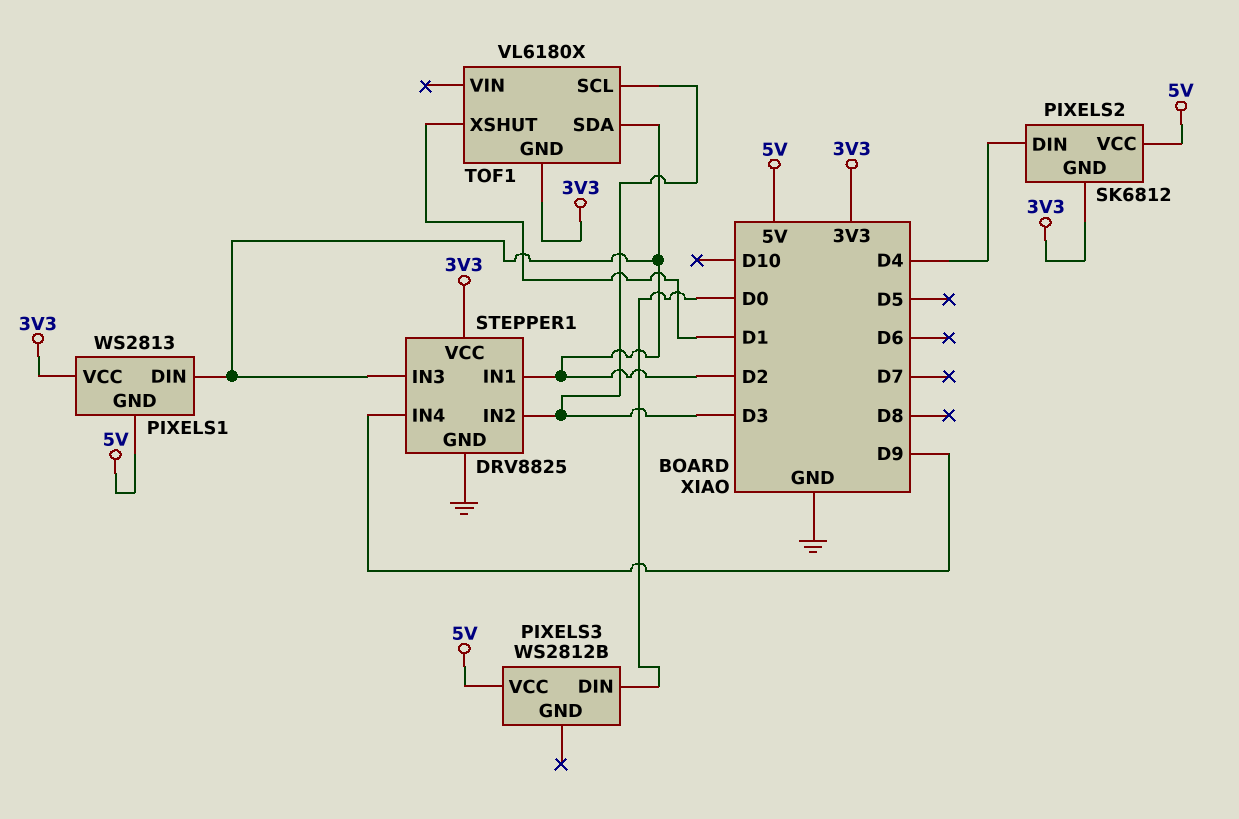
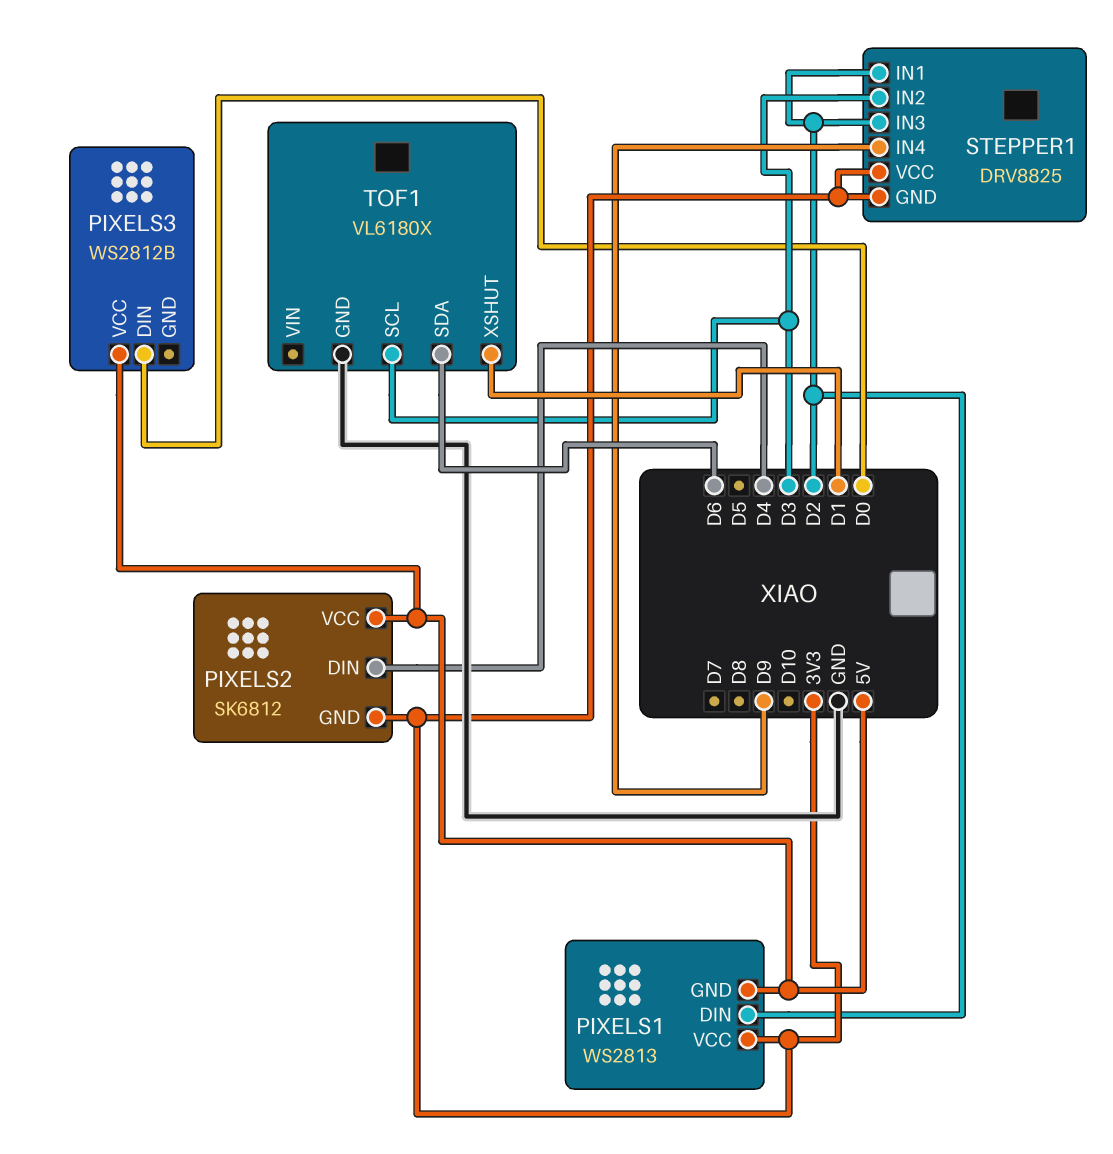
STEPPER1 pin GND: GND -> 3V3
TOF1 pin GND: 3V3 -> GND
TOF1 pin SDA: D2 -> D6

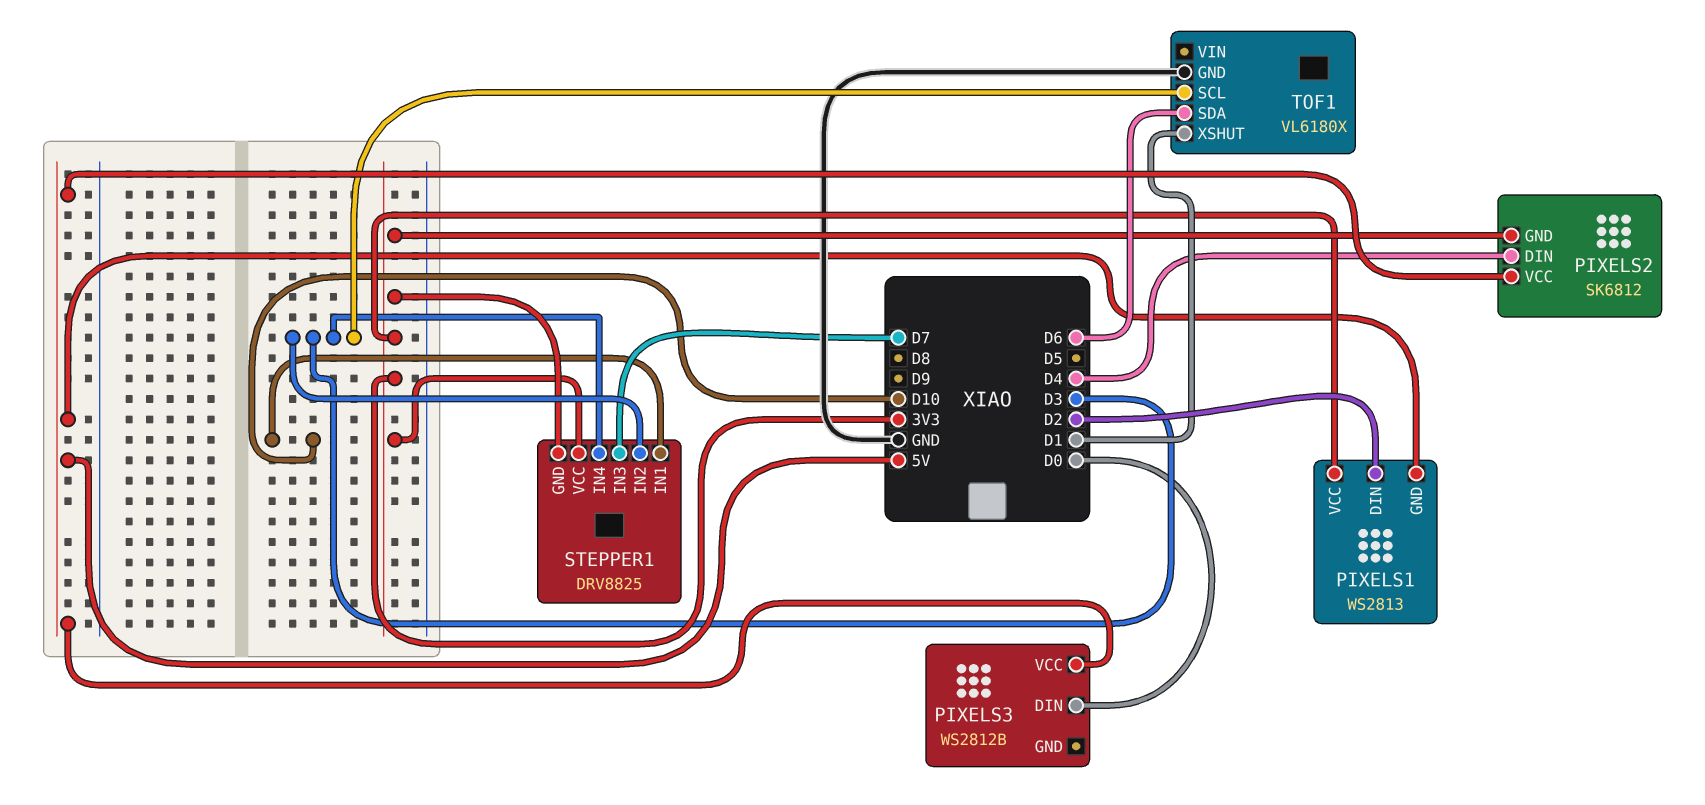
STEPPER1 pin IN1: D2 -> D10
STEPPER1 pin IN3: D2 -> D7
STEPPER1 pin IN4: D9 -> D3

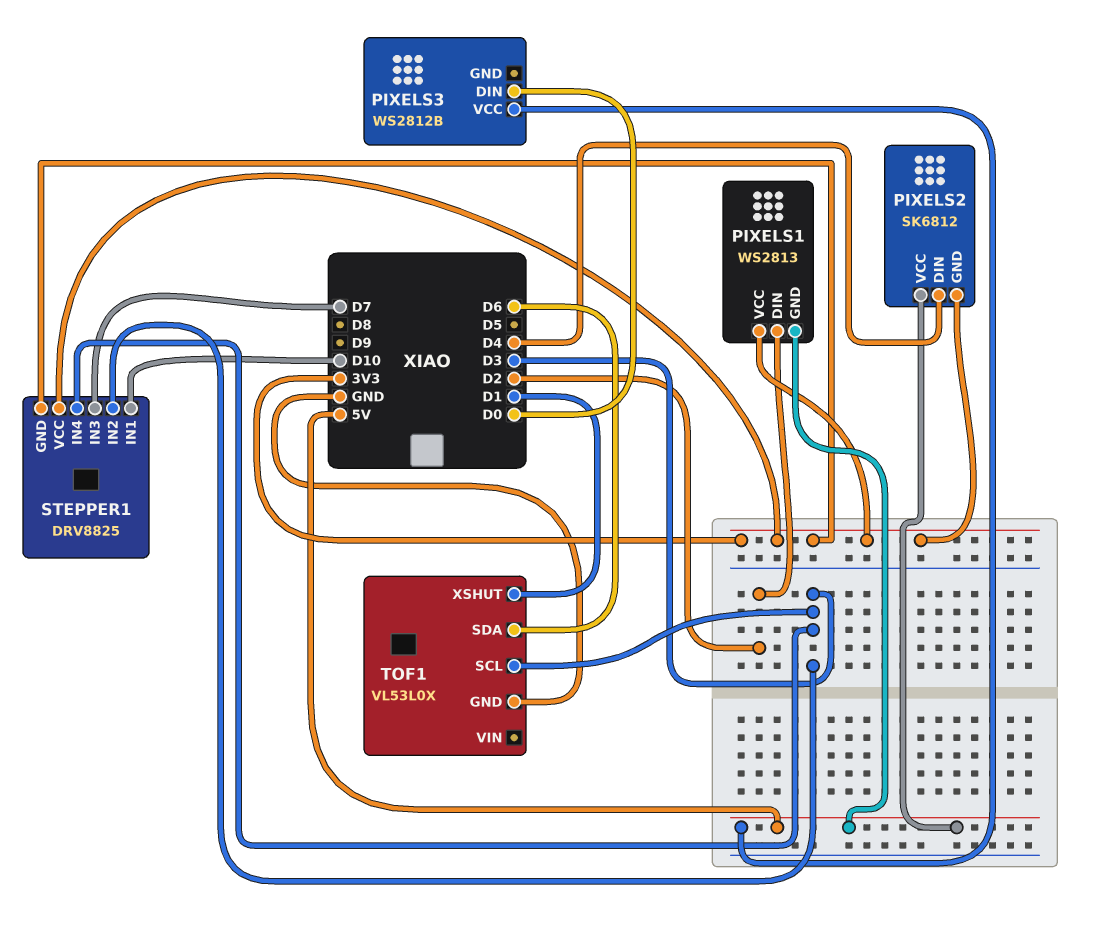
TOF1: VL6180X -> VL53L0X

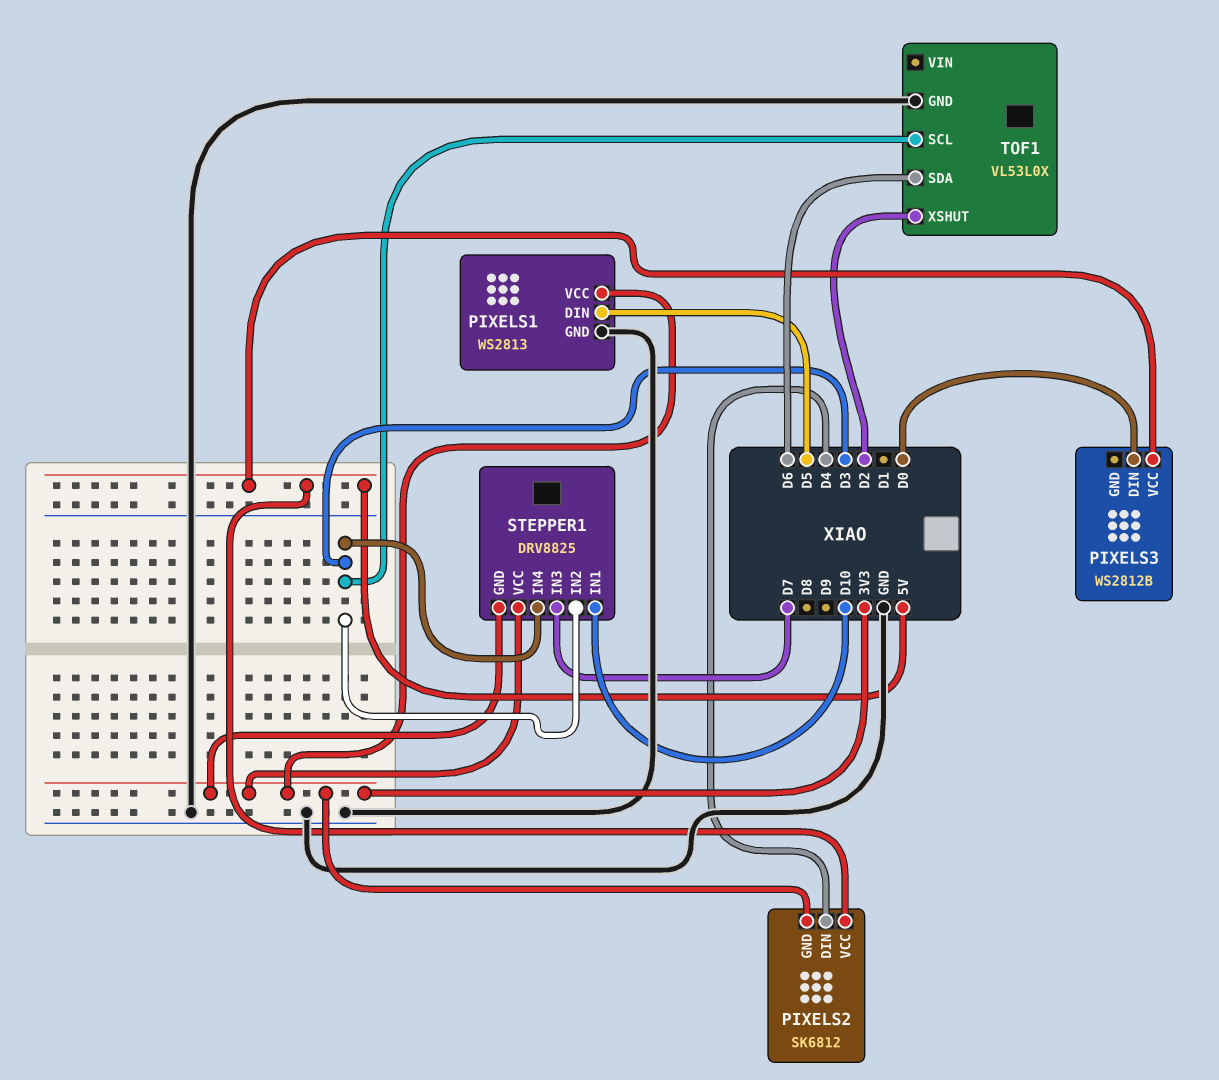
PIXELS1 pin DIN: D2 -> D5
PIXELS1 pin GND: 5V -> GND
TOF1 pin XSHUT: D1 -> D2

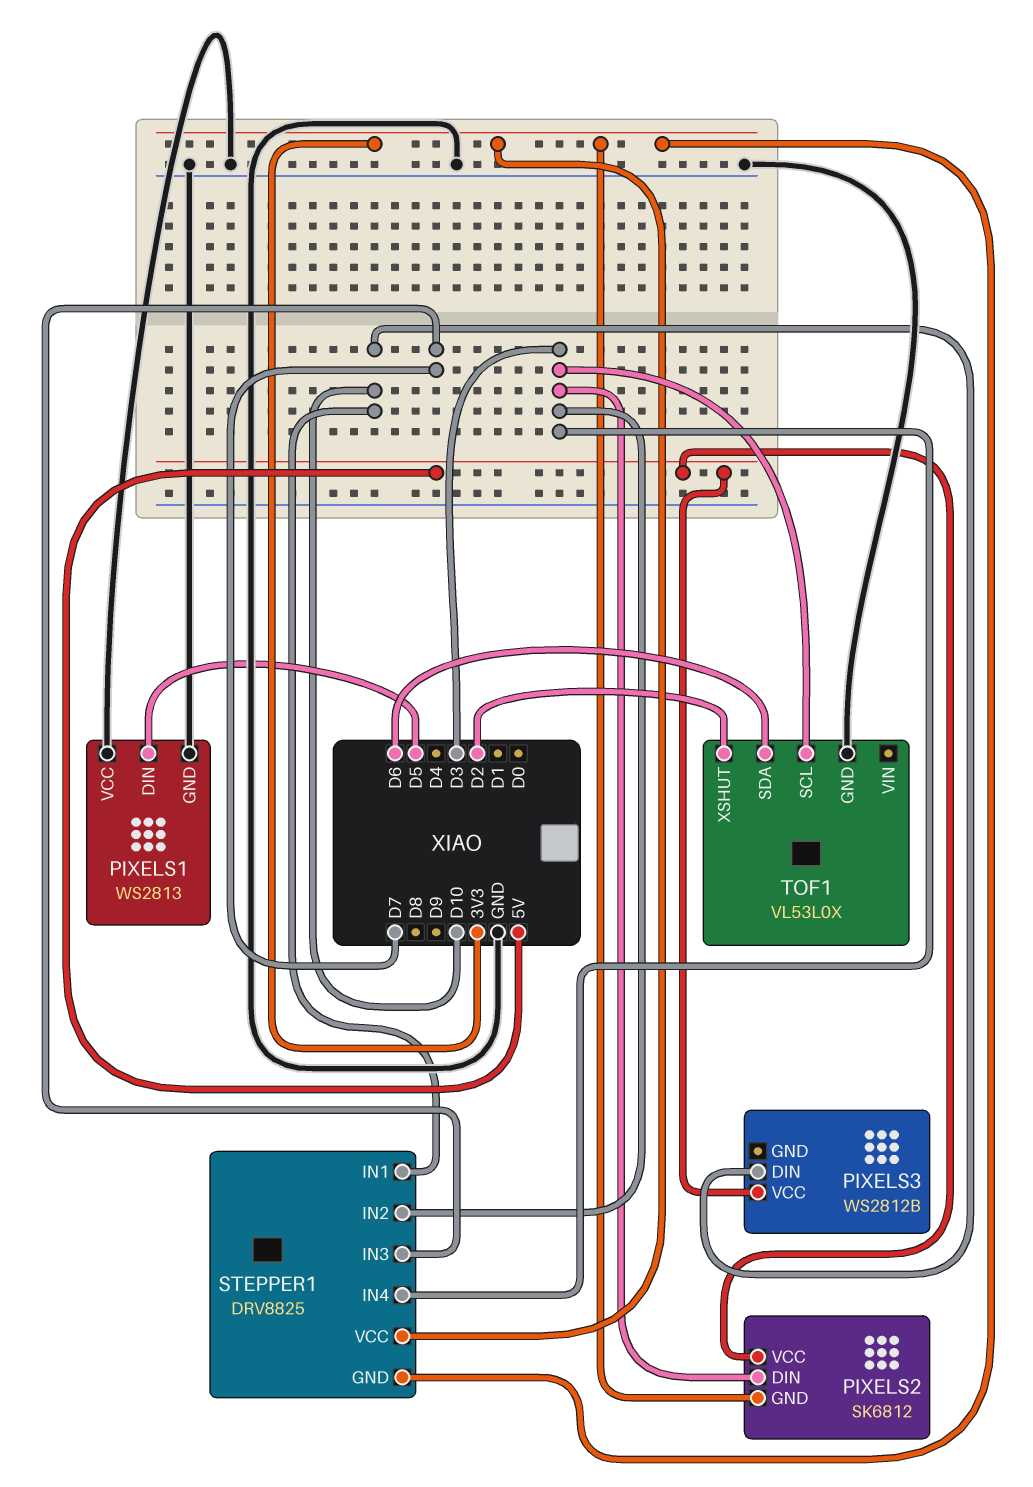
PIXELS1 pin VCC: 3V3 -> GND
PIXELS2 pin DIN: D4 -> D3
PIXELS3 pin DIN: D0 -> D10

